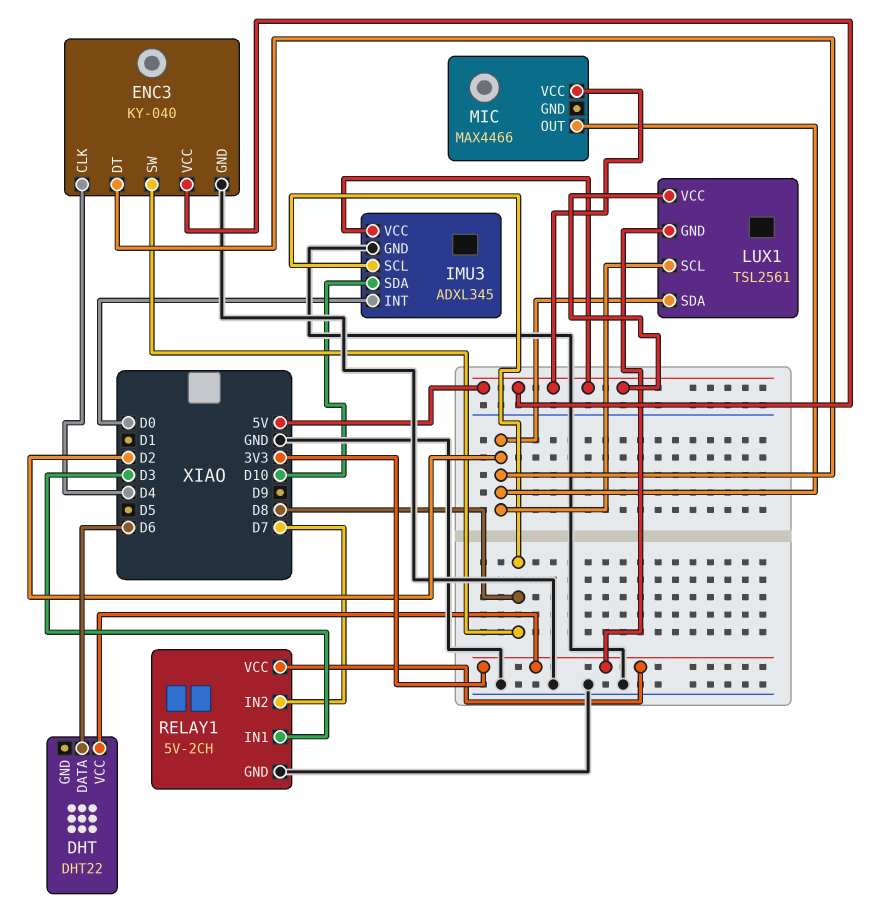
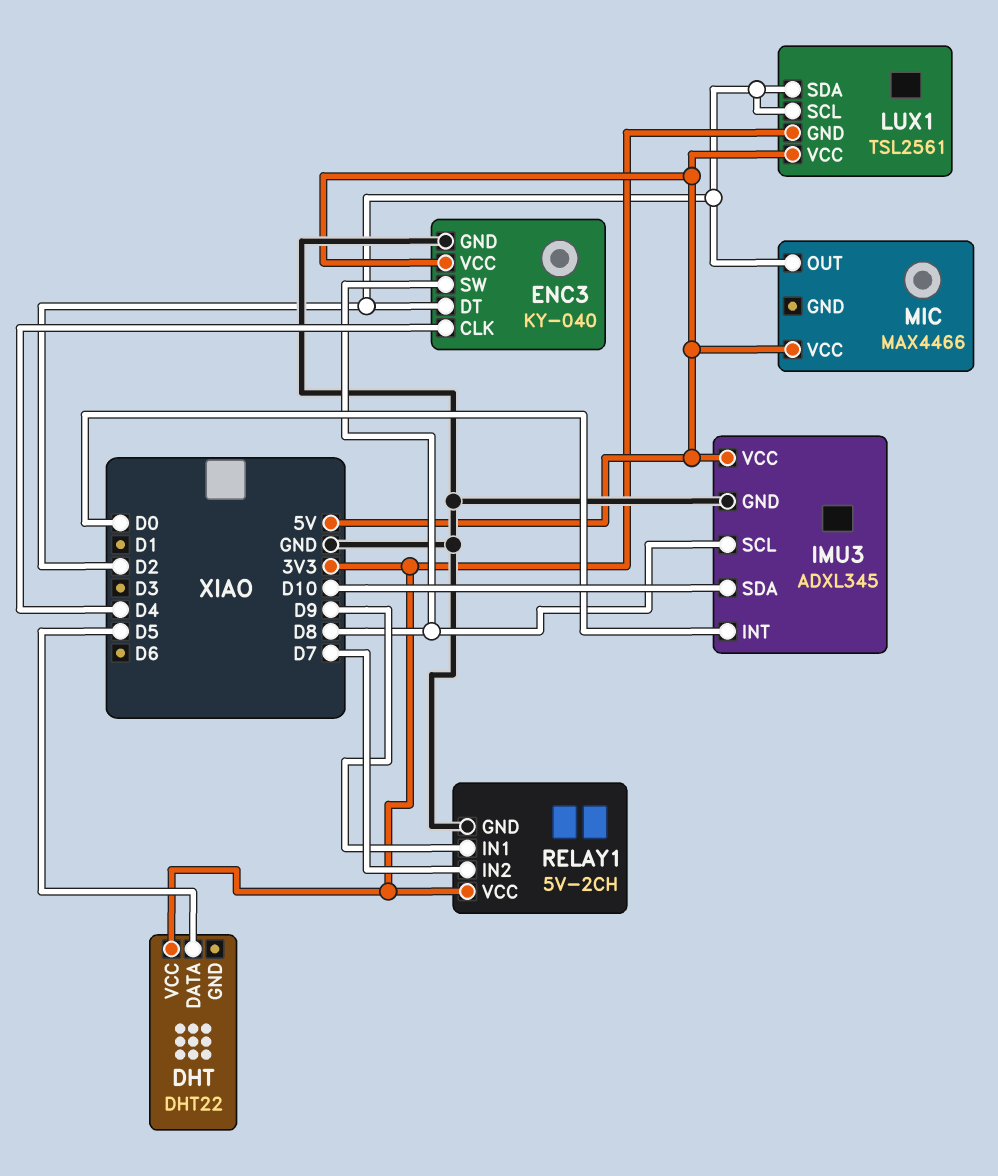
DHT pin DATA: D6 -> D5
RELAY1 pin IN1: D3 -> D9

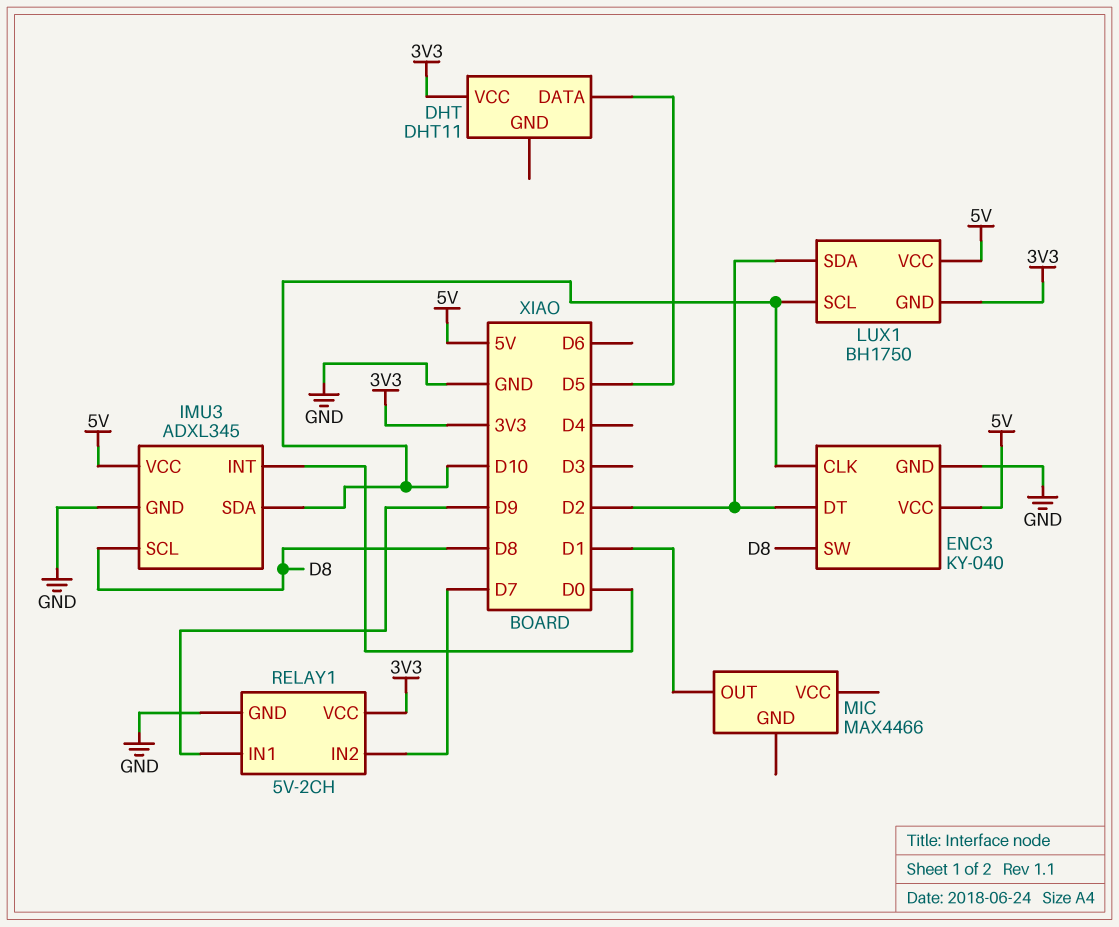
DHT: DHT22 -> DHT11
ENC3 pin CLK: D4 -> D10
LUX1: TSL2561 -> BH1750
LUX1 pin SCL: D2 -> D10
MIC pin OUT: D2 -> D1
MIC pin VCC: 5V -> none

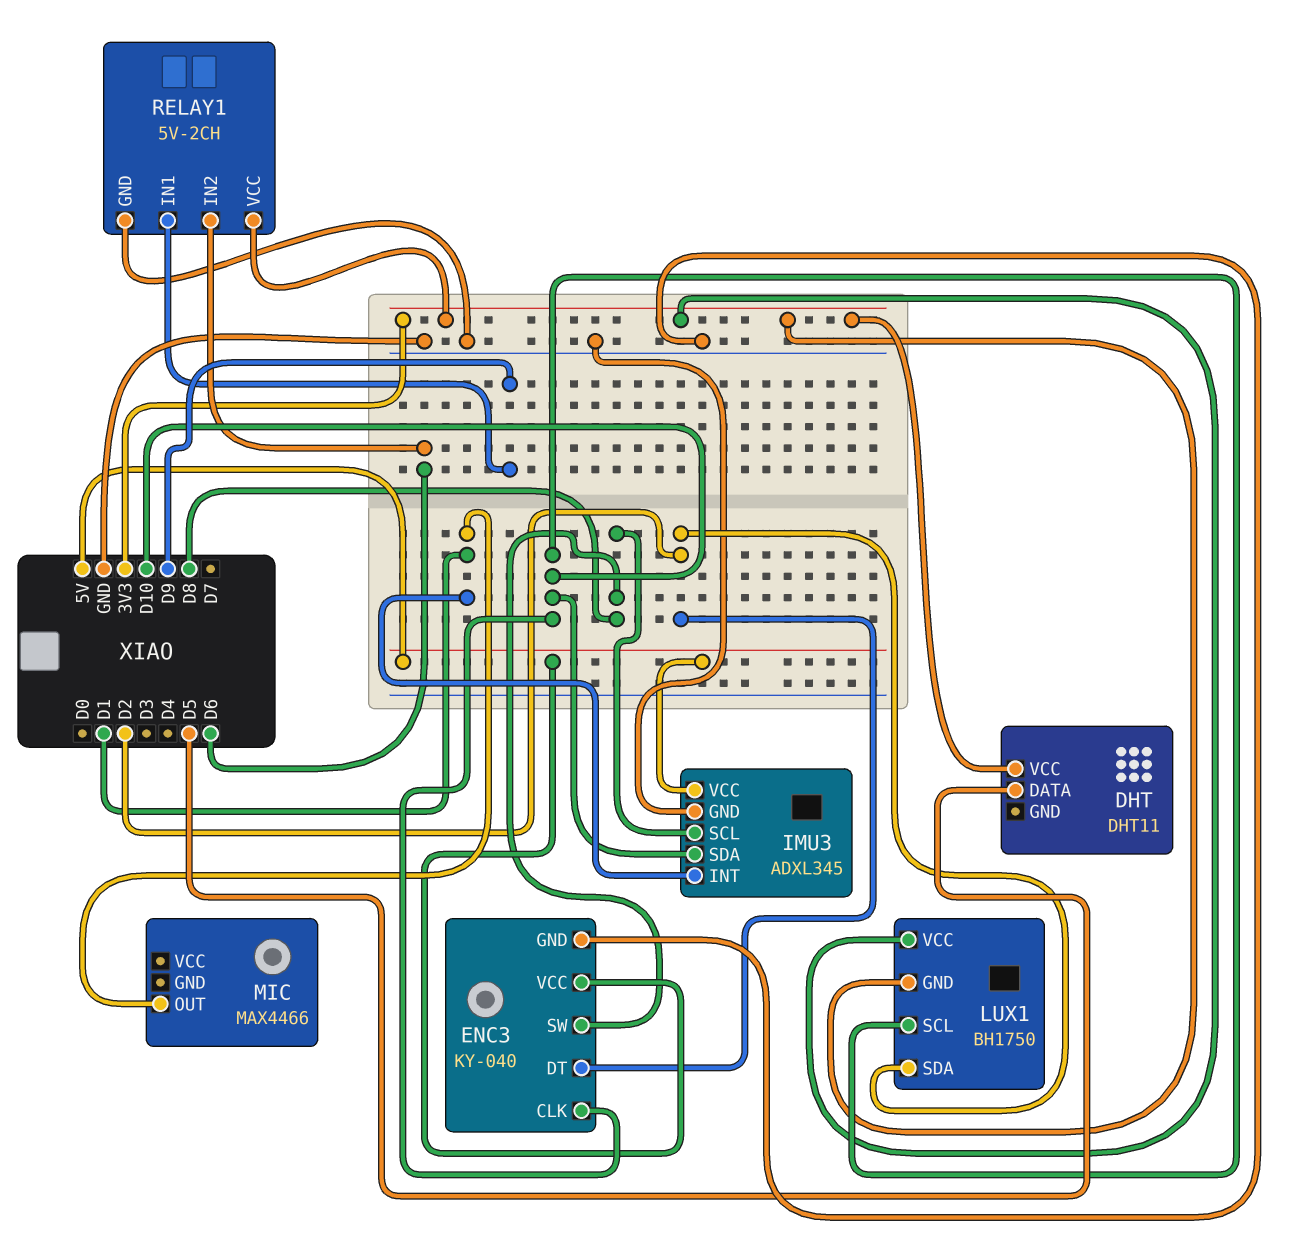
IMU3 pin INT: D0 -> D1
LUX1 pin VCC: 5V -> 3V3
RELAY1 pin IN2: D7 -> D6

